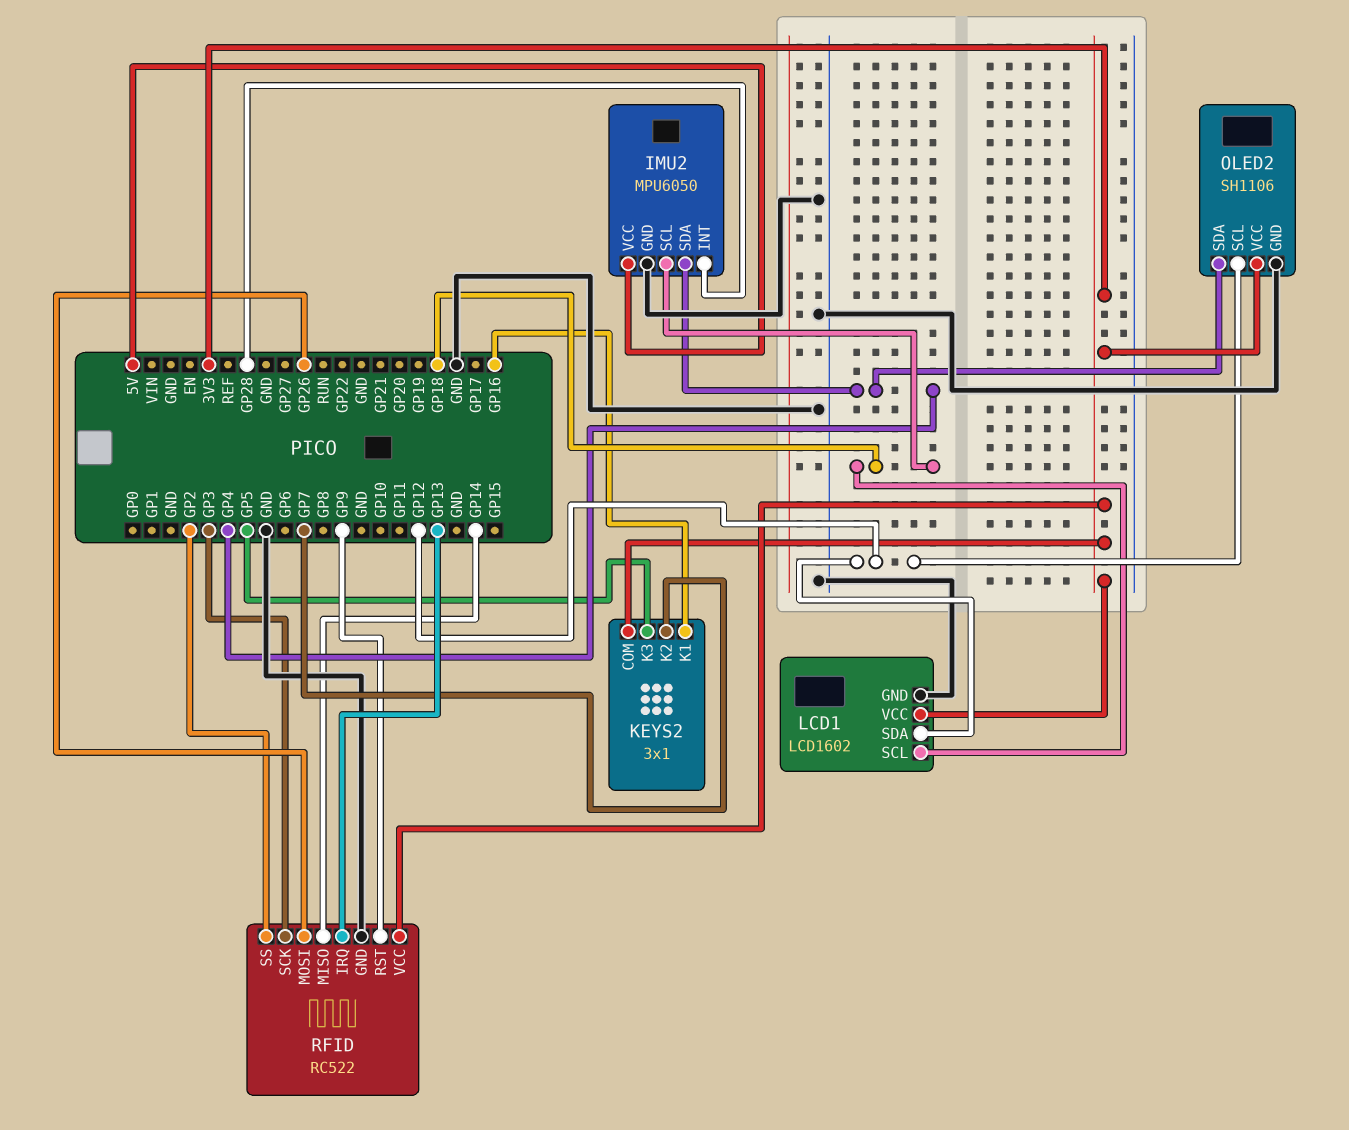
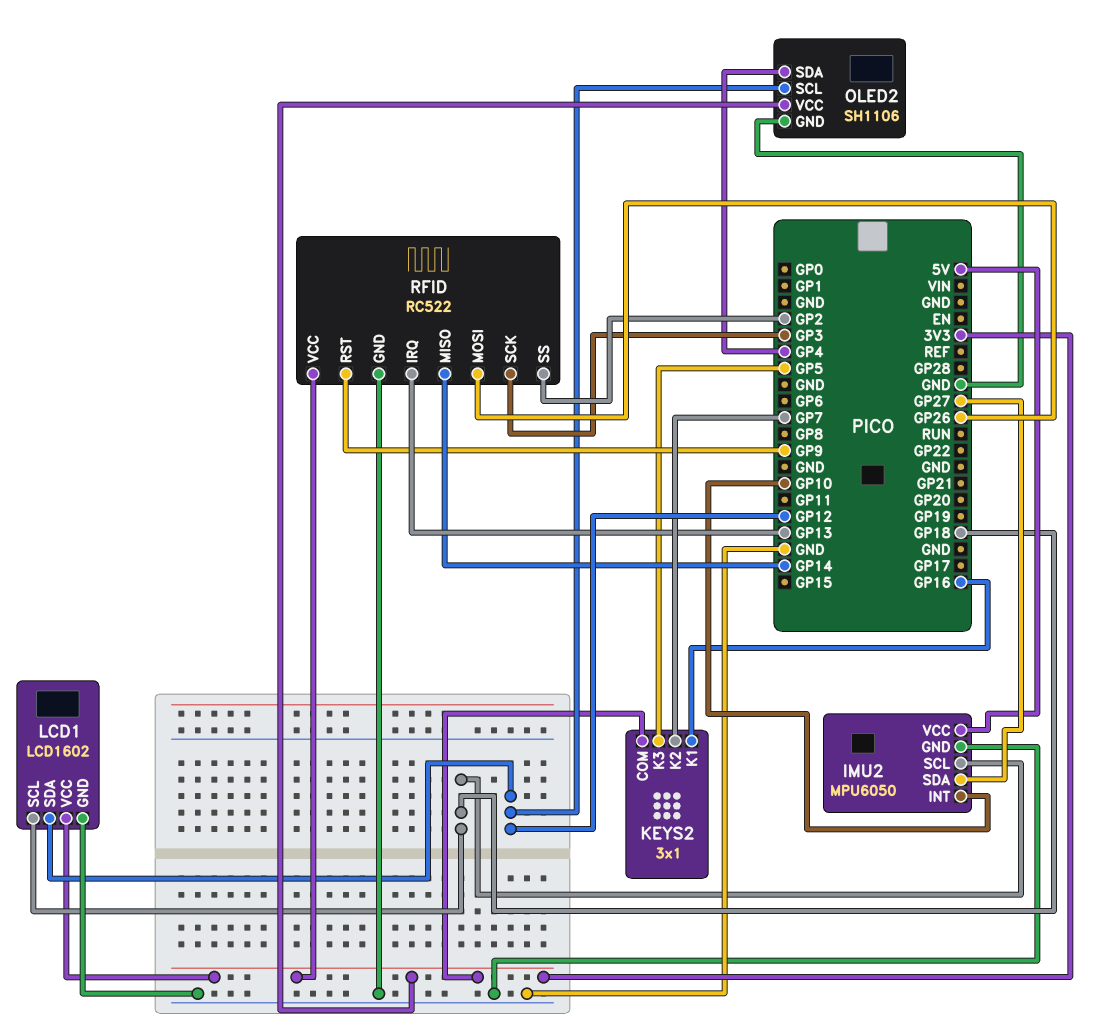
IMU2 pin INT: GP28 -> GP10
IMU2 pin SDA: GP4 -> GP27

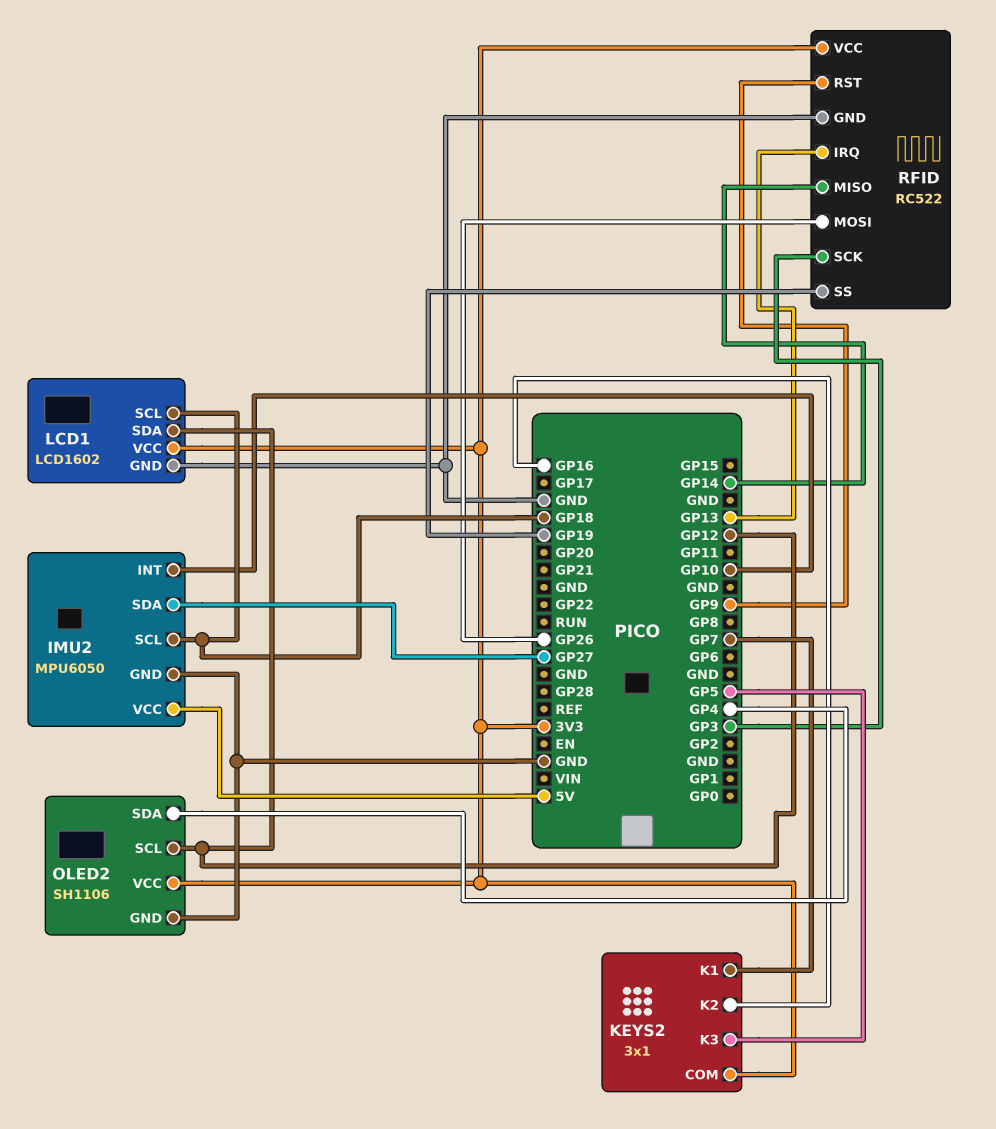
KEYS2 pin K1: GP16 -> GP7
KEYS2 pin K2: GP7 -> GP16
RFID pin SS: GP2 -> GP19

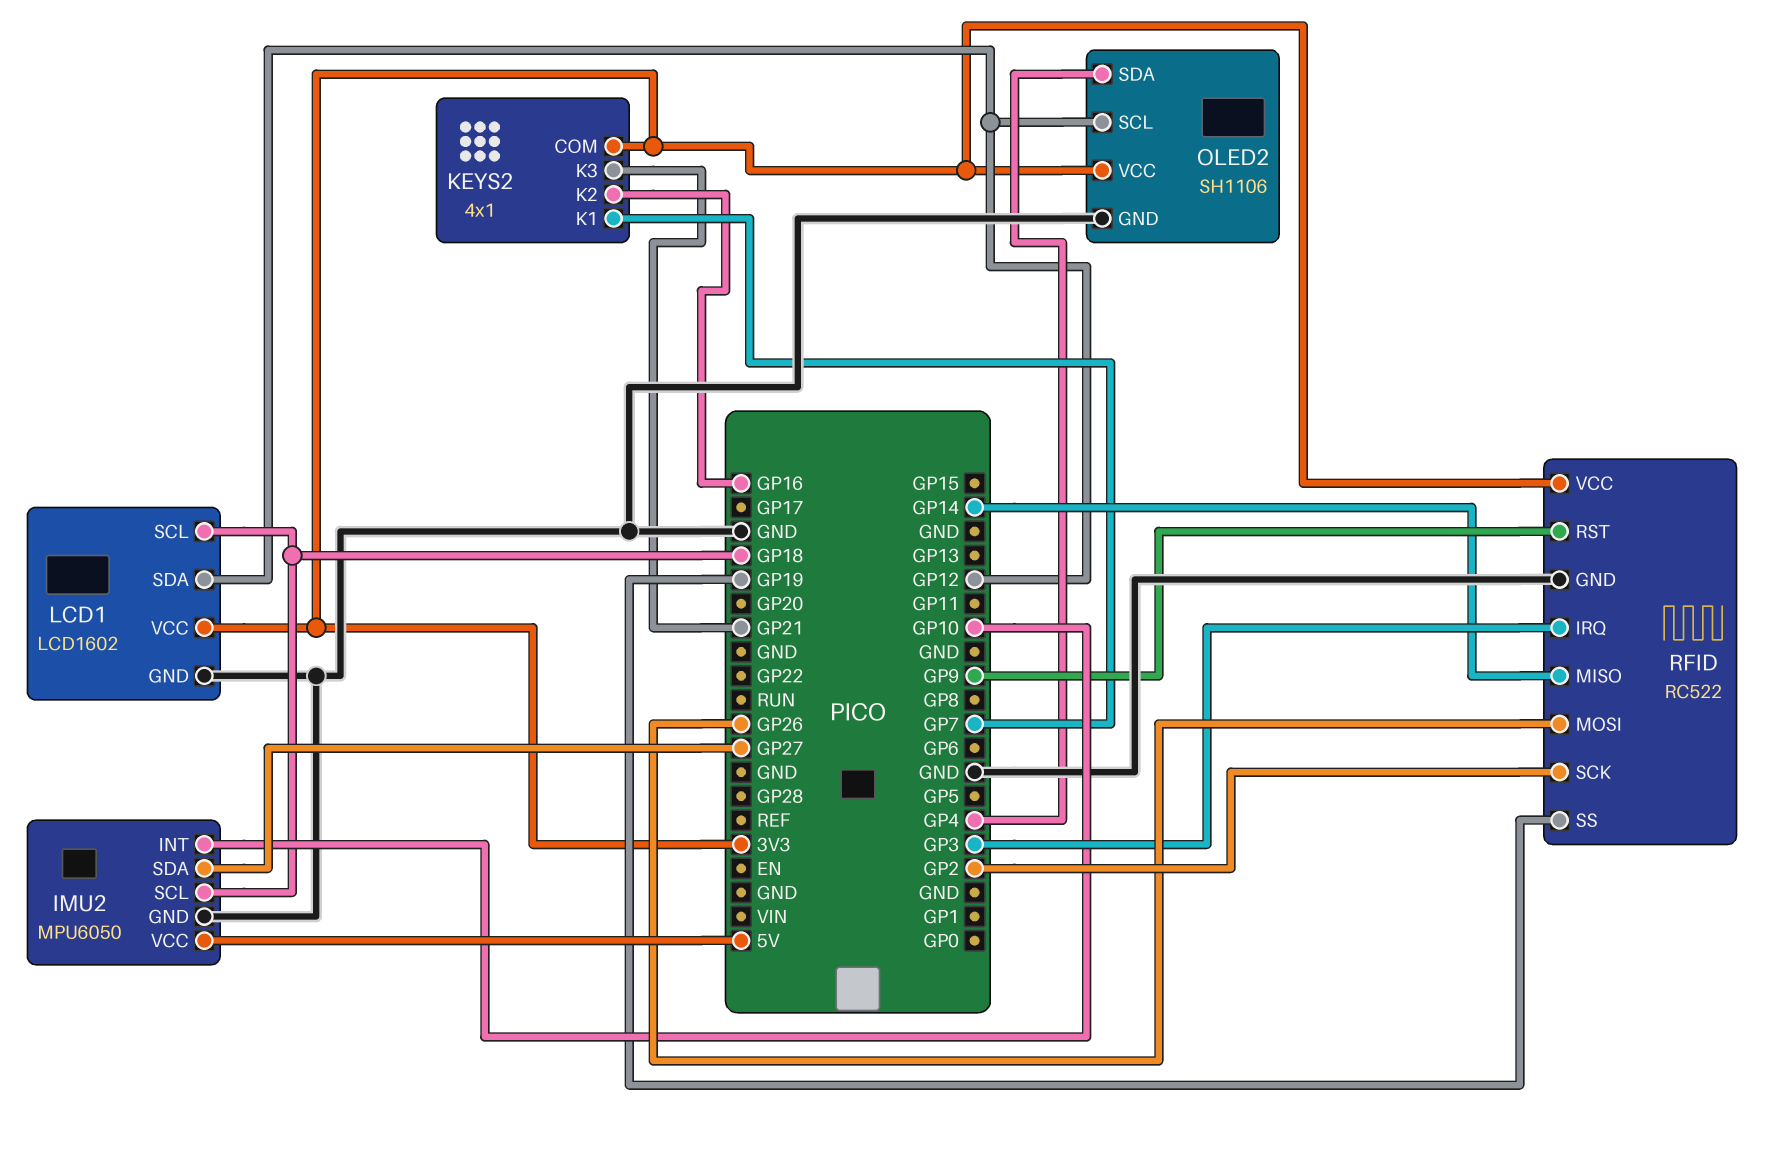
KEYS2: 3x1 -> 4x1
KEYS2 pin K3: GP5 -> GP21
RFID pin IRQ: GP13 -> GP3
RFID pin SCK: GP3 -> GP2

